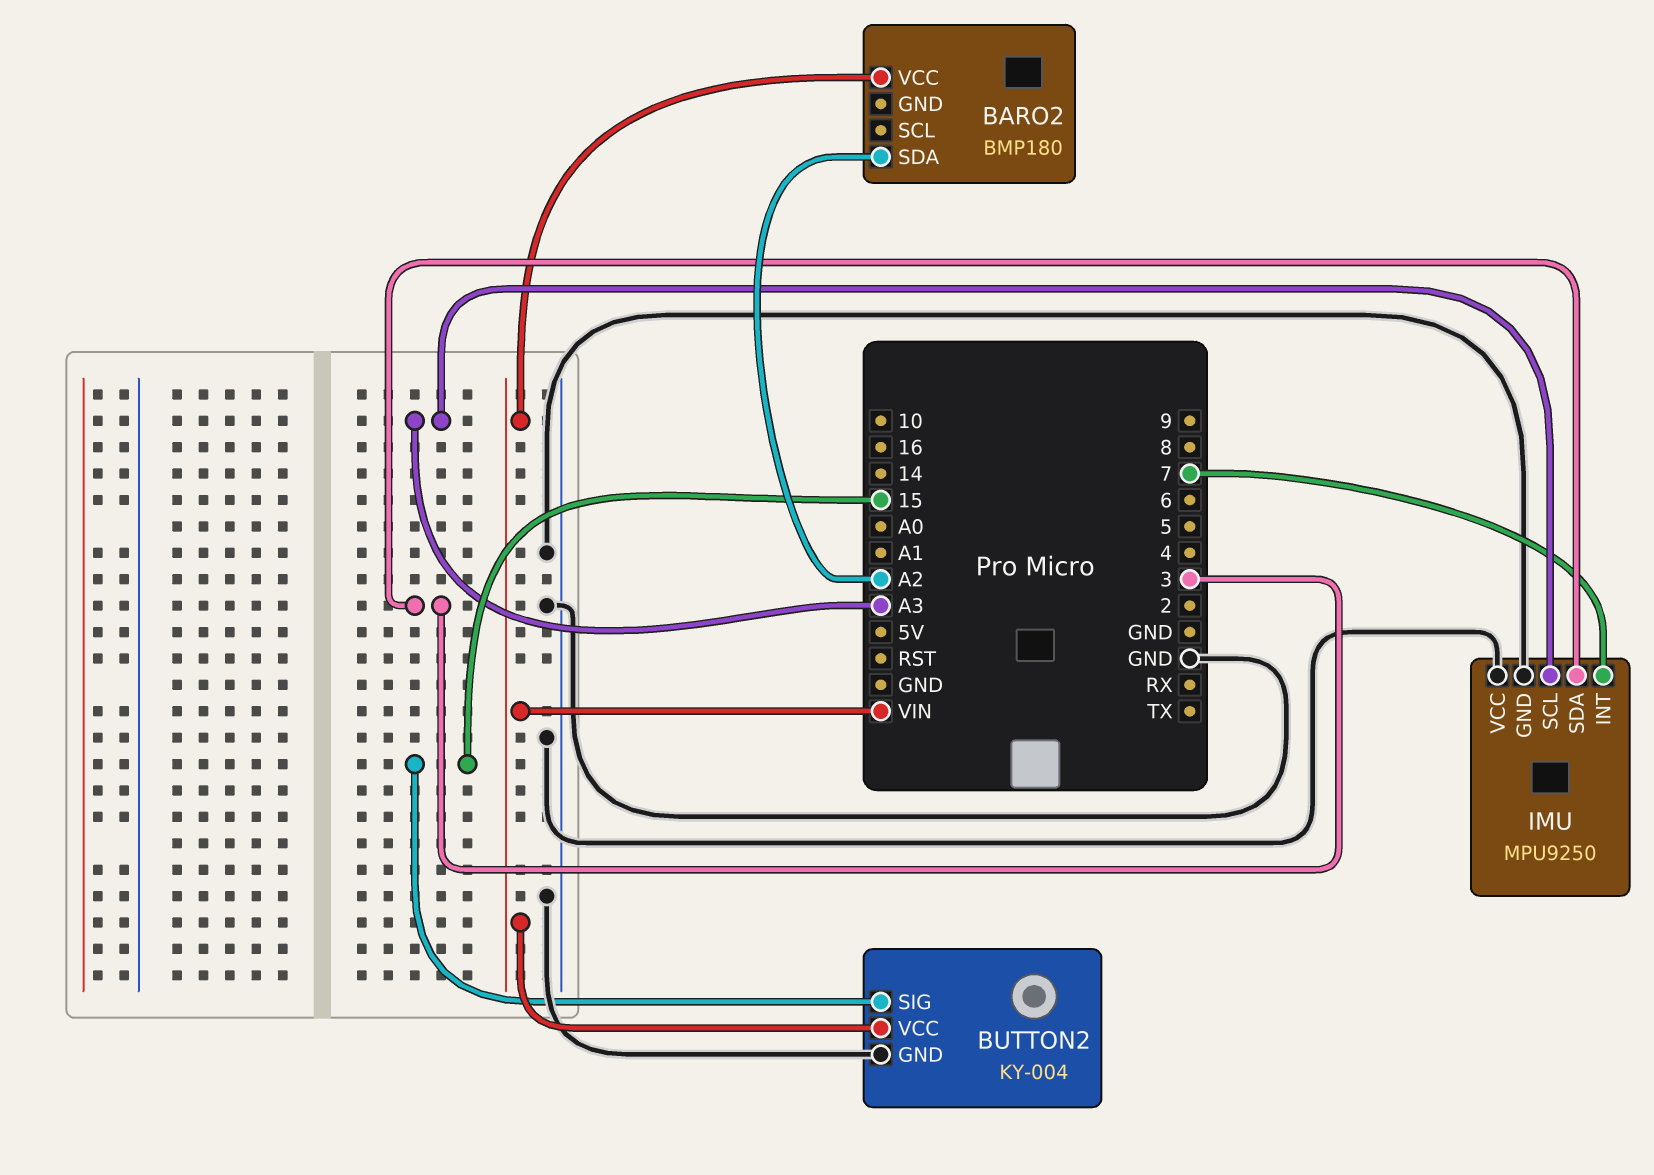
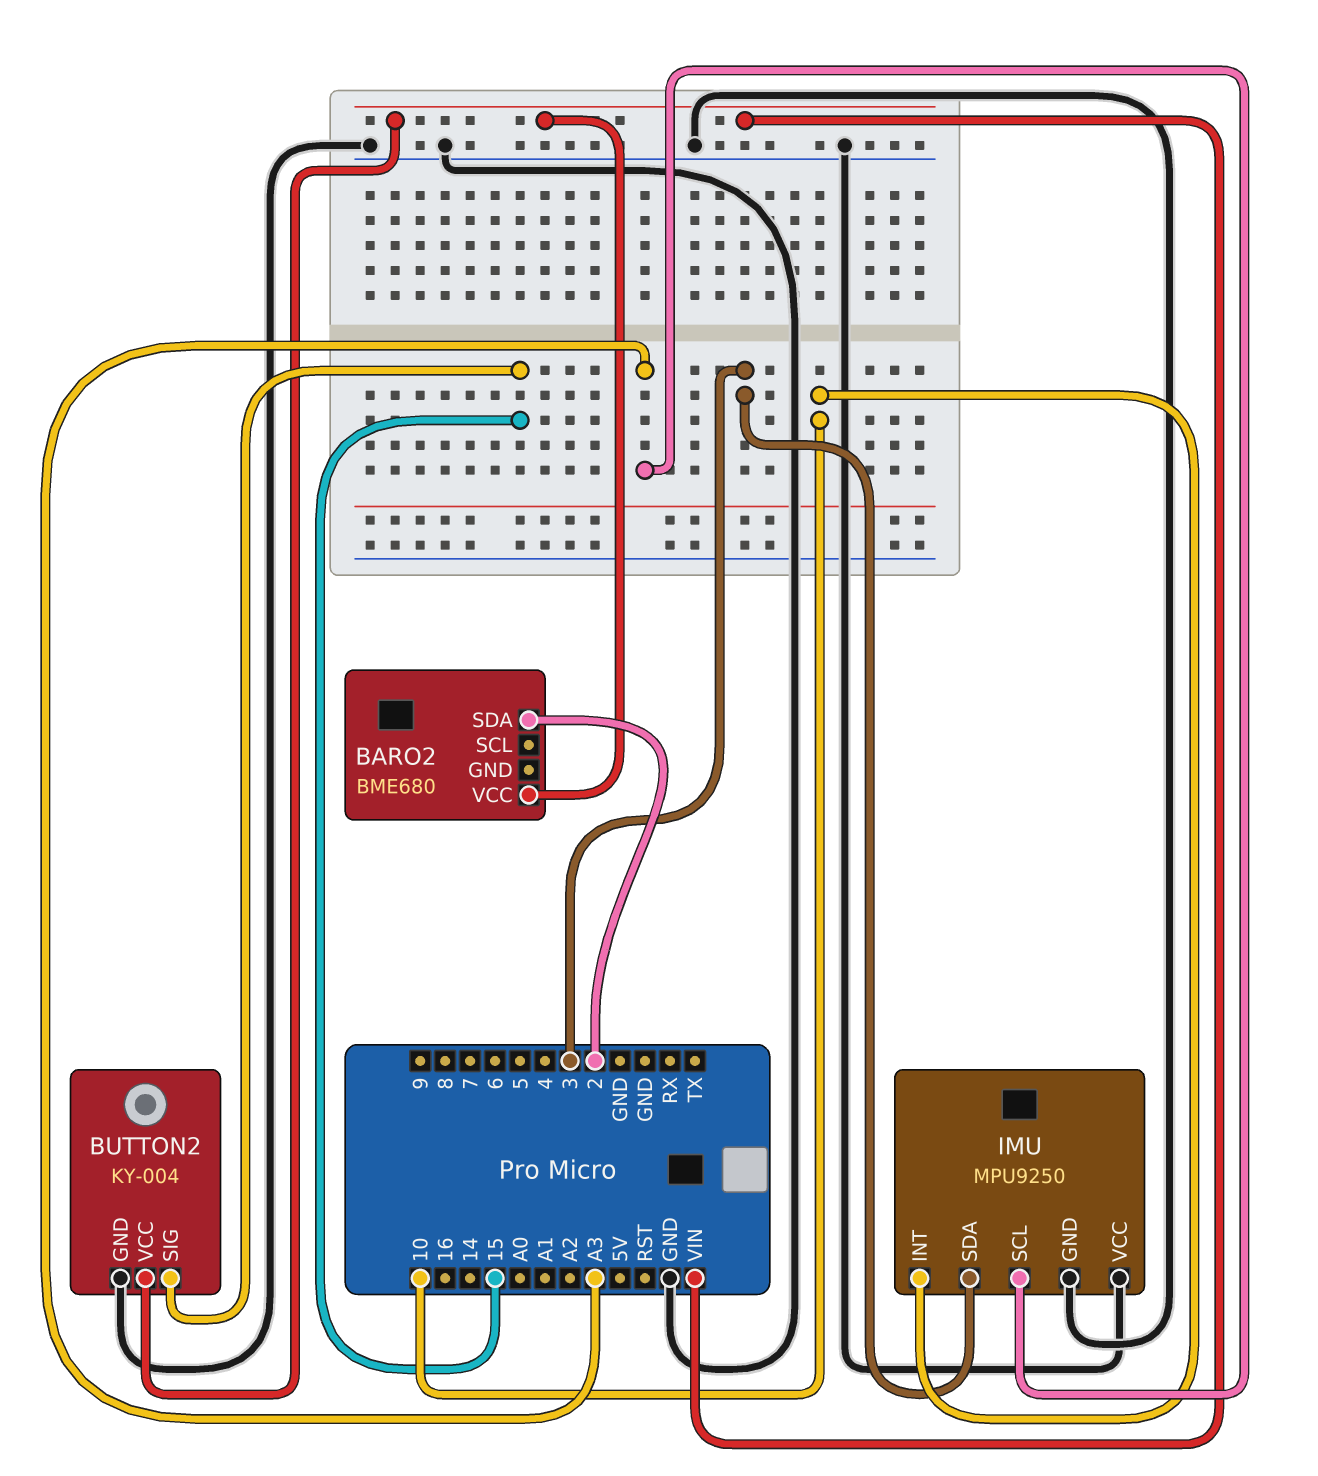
BARO2: BMP180 -> BME680
BARO2 pin SDA: A2 -> 2
IMU pin INT: 7 -> 10

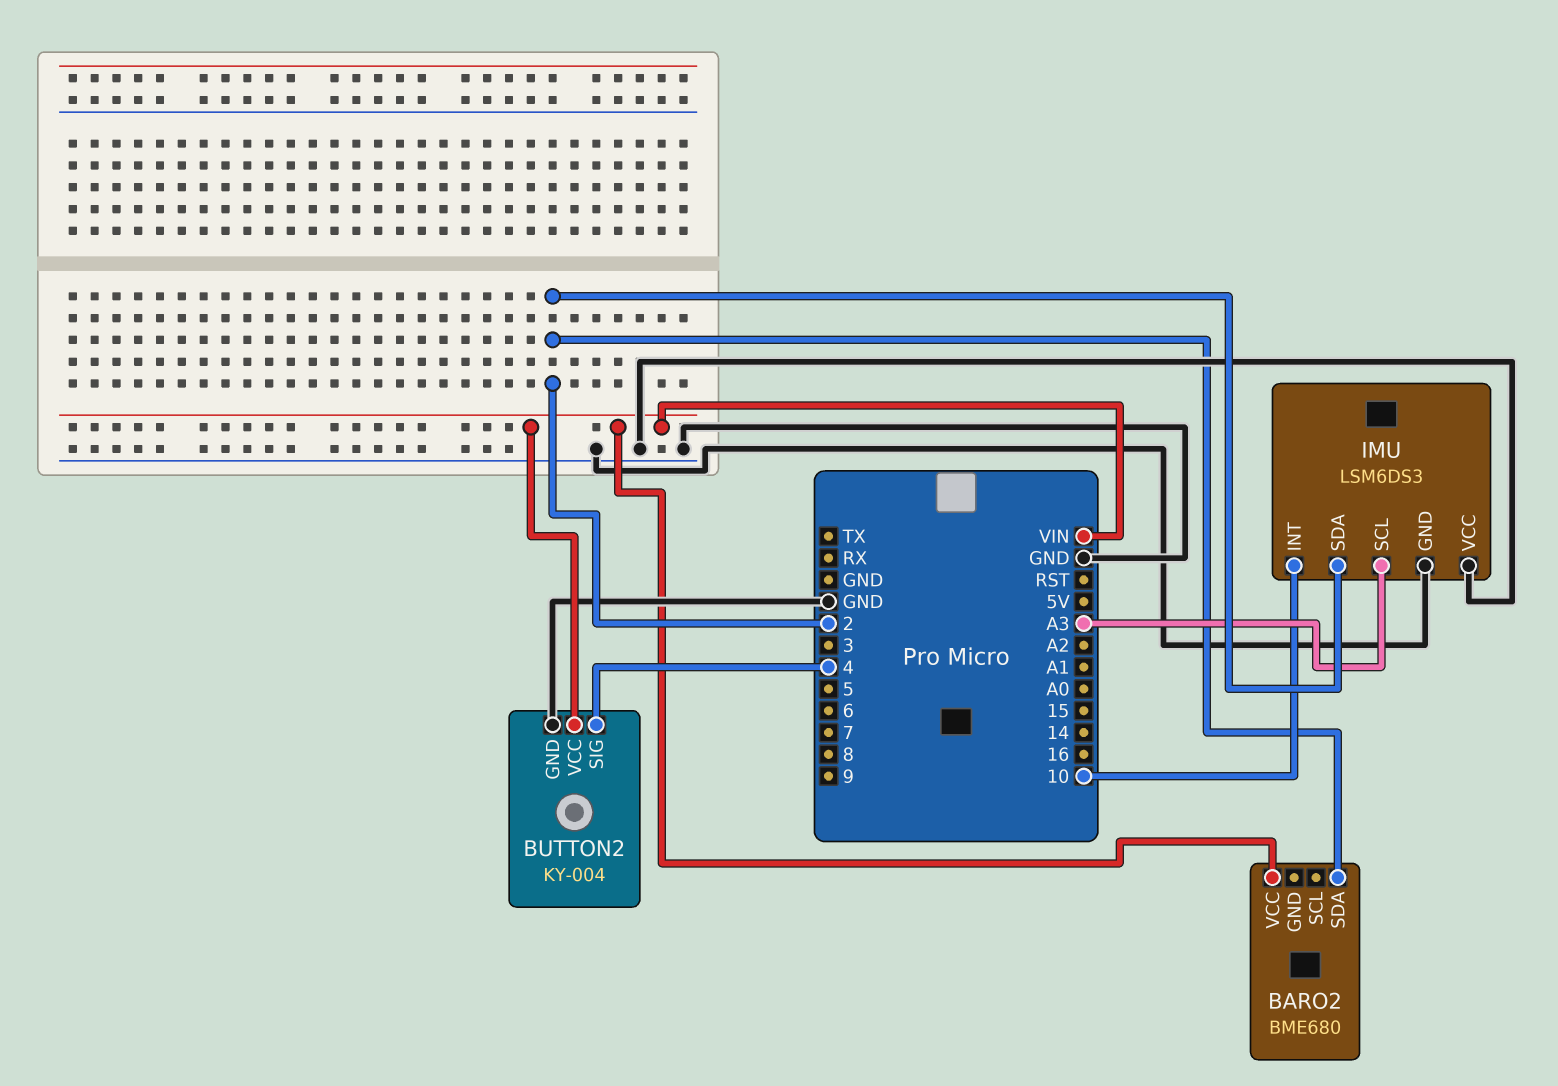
BUTTON2 pin SIG: 15 -> 4
IMU: MPU9250 -> LSM6DS3
IMU pin SDA: 3 -> 2

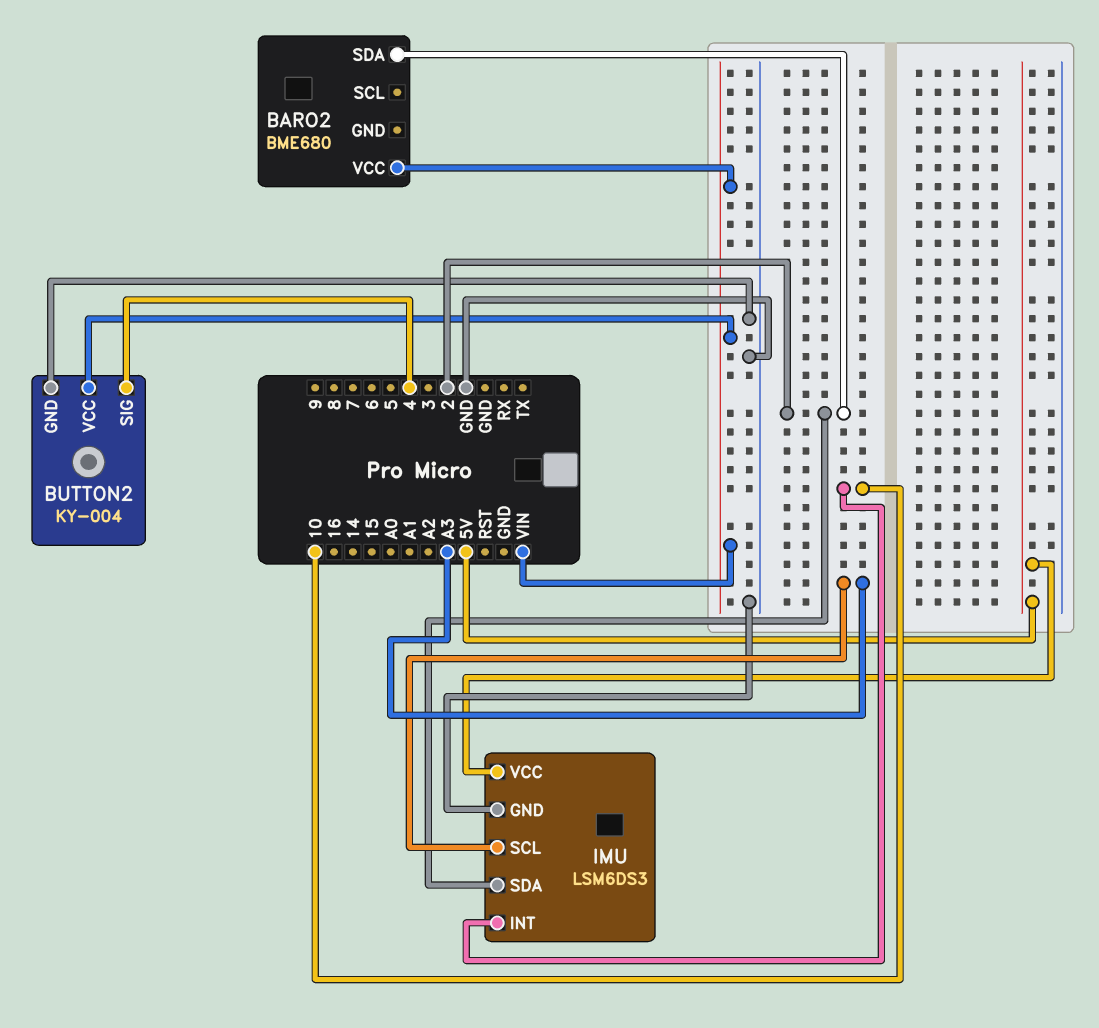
IMU pin VCC: GND -> 5V

